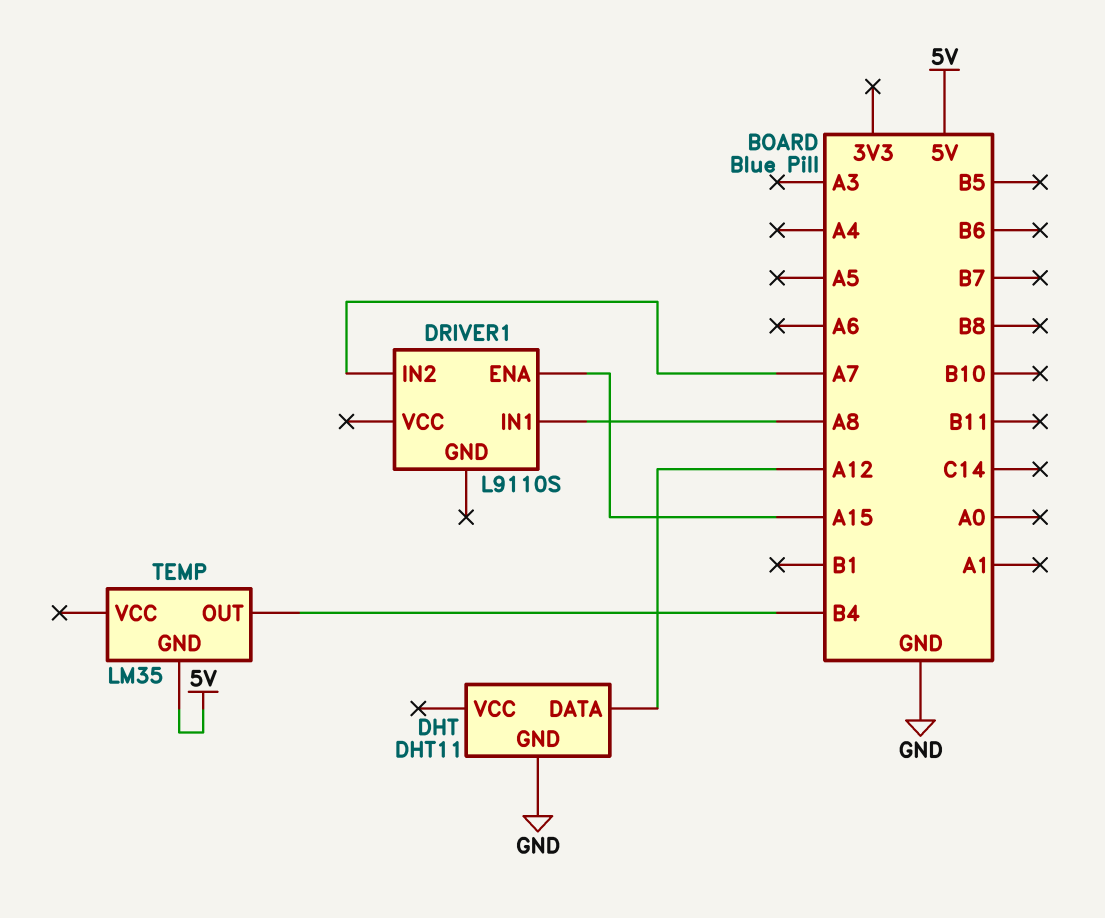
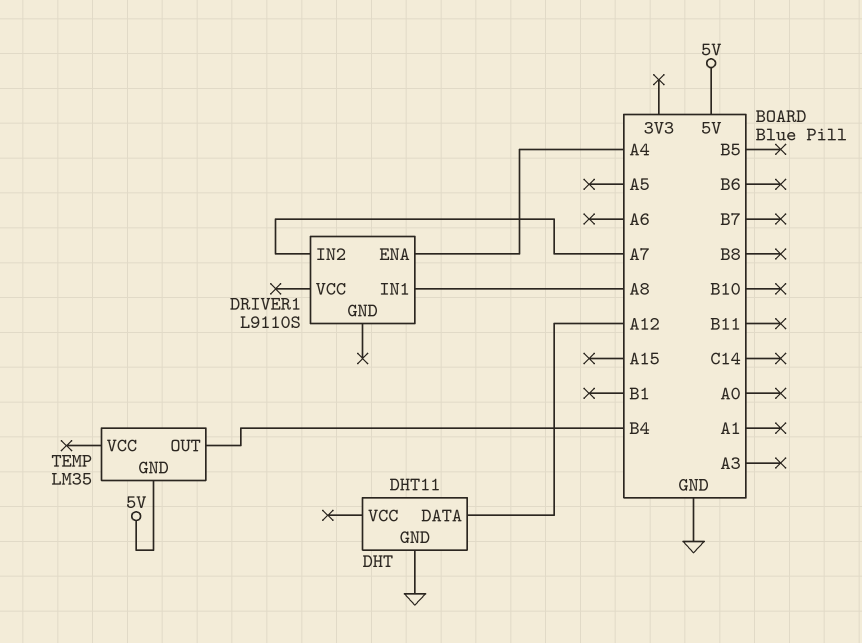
DRIVER1 pin ENA: A15 -> A4

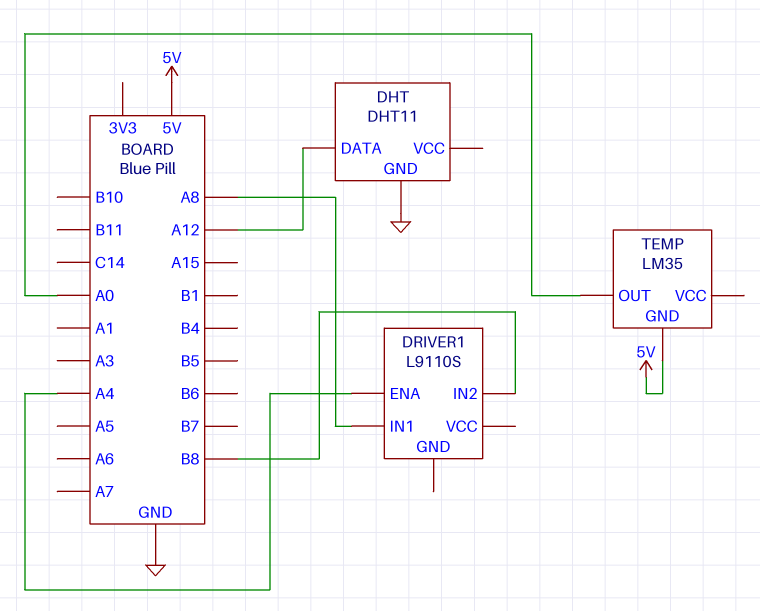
DRIVER1 pin IN2: A7 -> B8
TEMP pin OUT: B4 -> A0

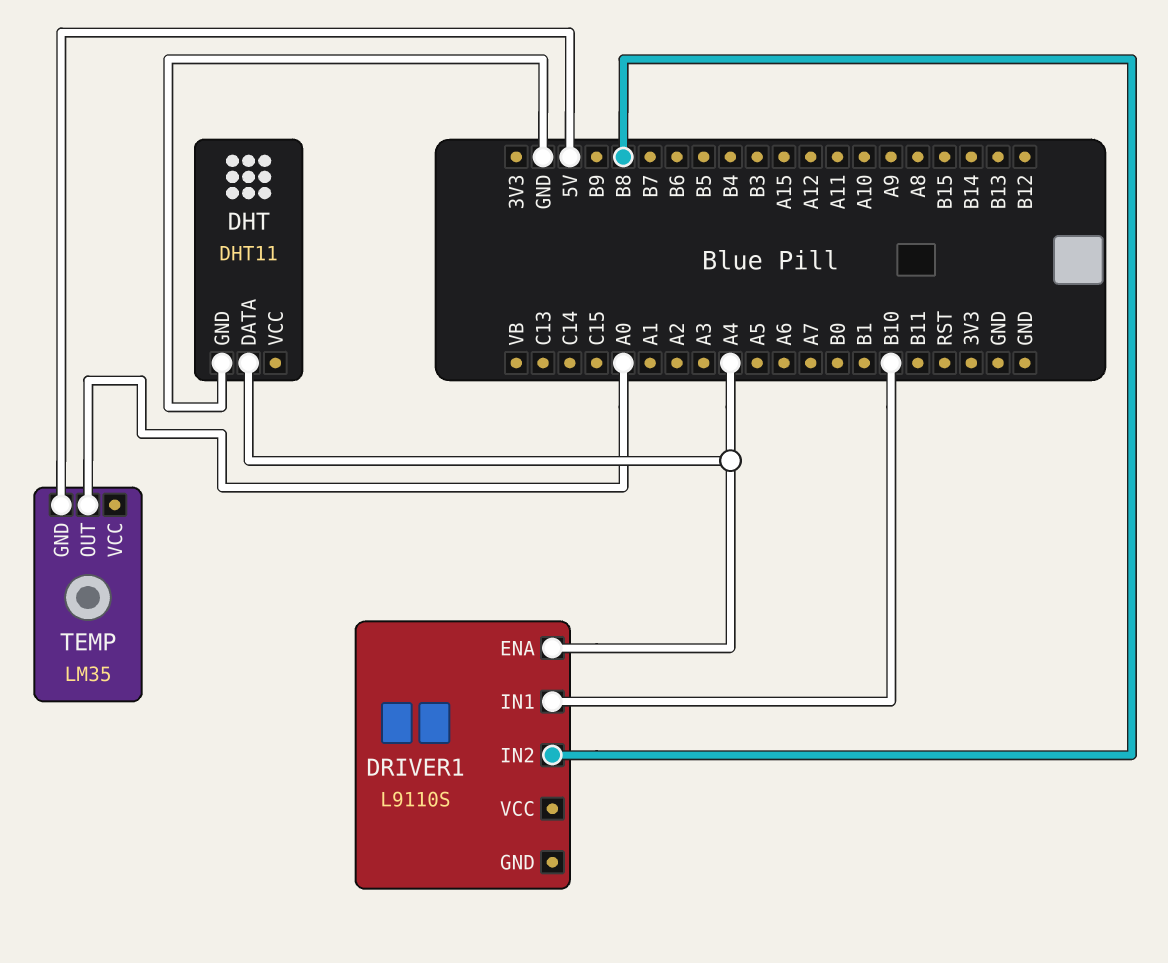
DHT pin DATA: A12 -> A4
DRIVER1 pin IN1: A8 -> B10

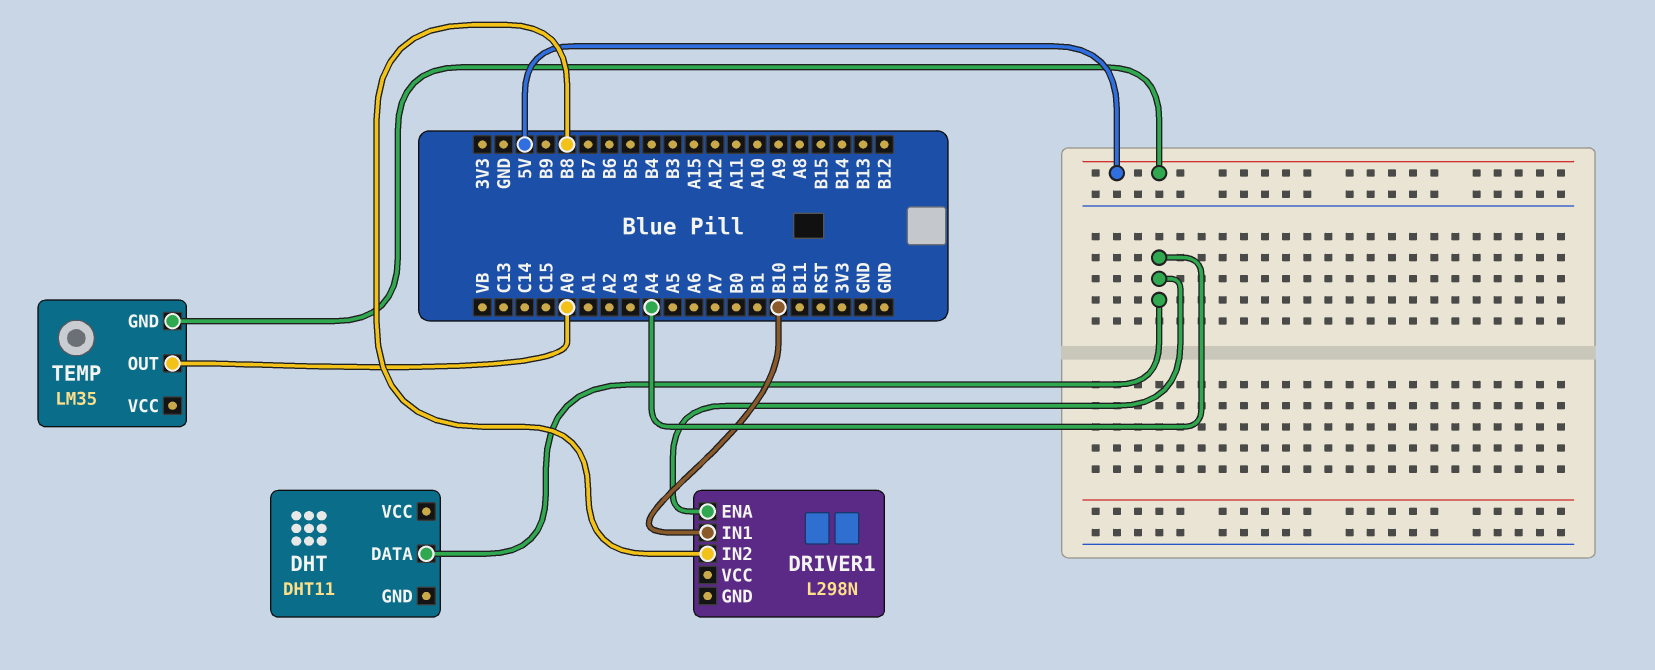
DHT pin GND: GND -> none
DRIVER1: L9110S -> L298N

